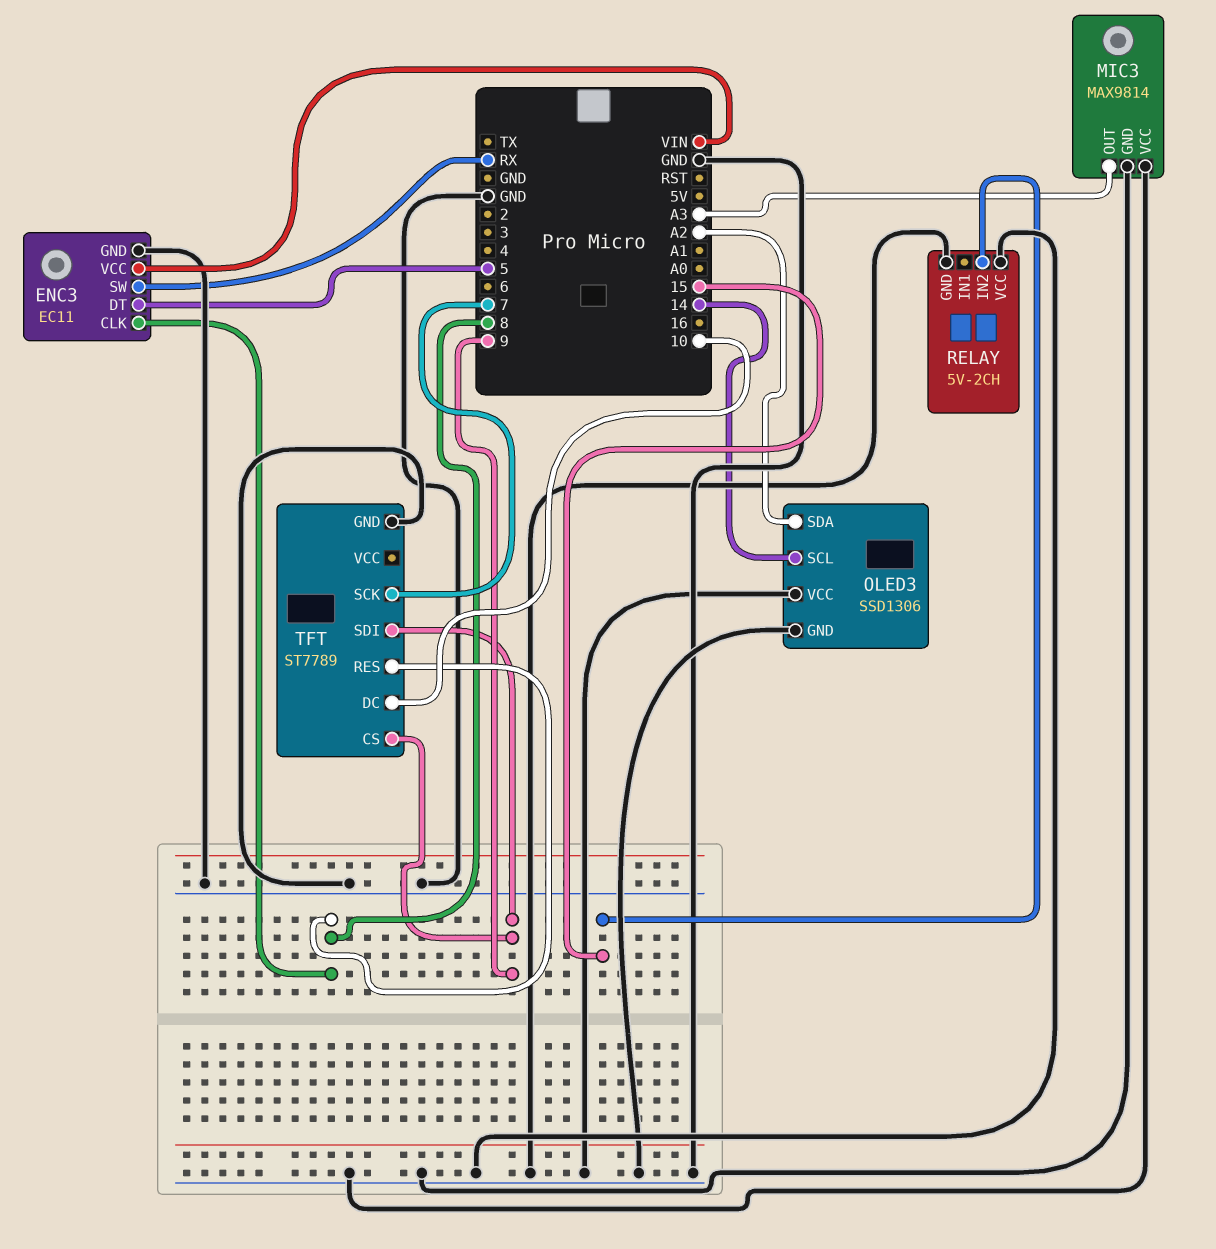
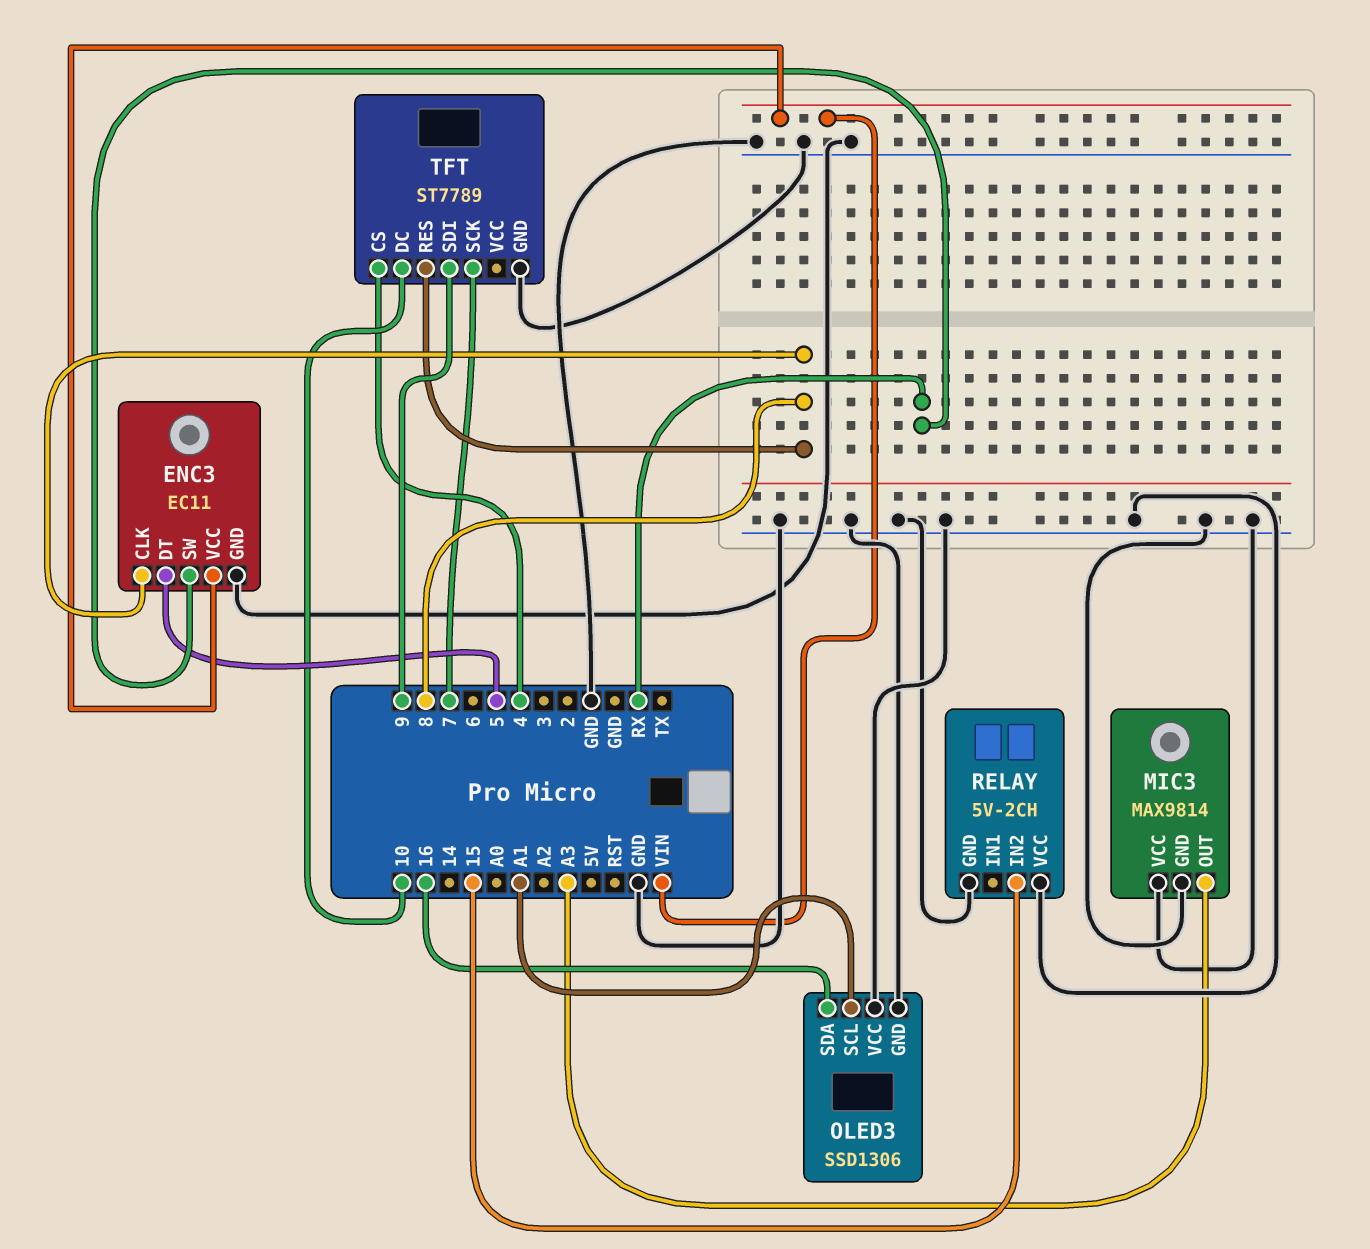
OLED3 pin SCL: 14 -> A1
OLED3 pin SDA: A2 -> 16
TFT pin CS: 9 -> 4

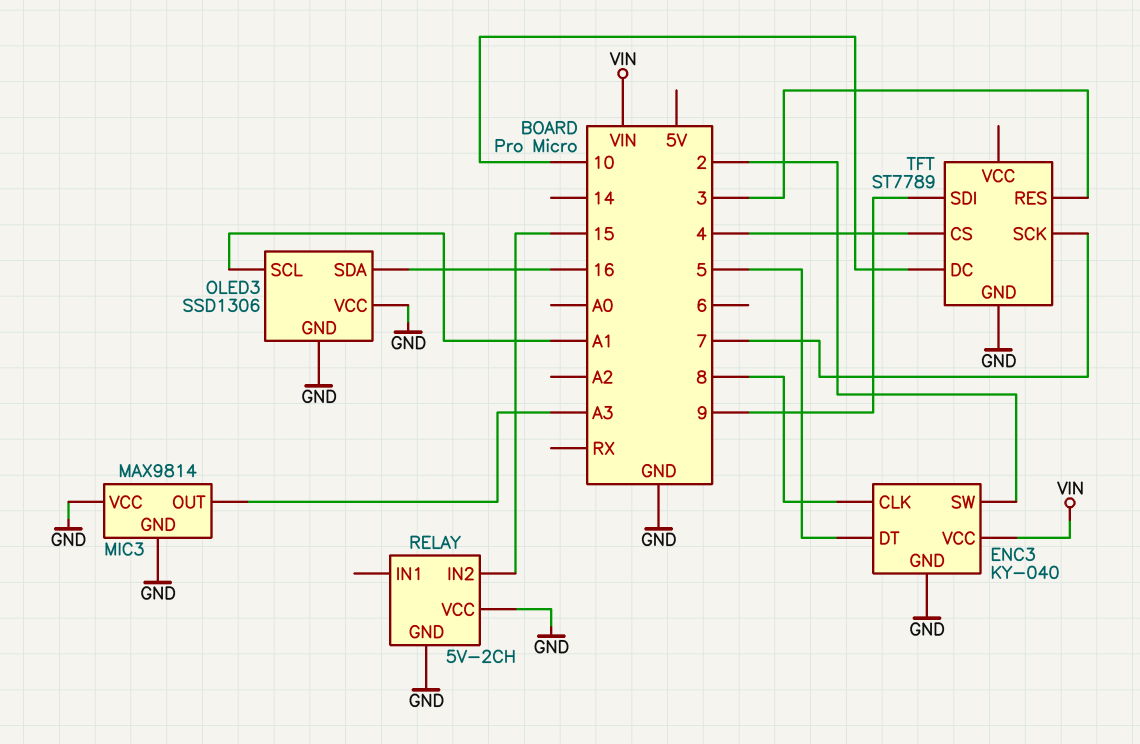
ENC3: EC11 -> KY-040
ENC3 pin SW: RX -> 2
TFT pin RES: 8 -> 3

